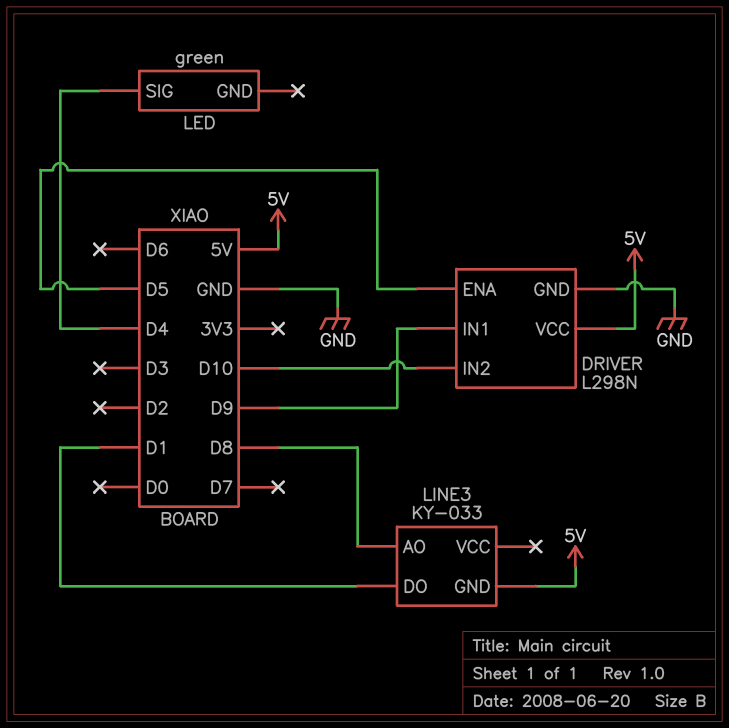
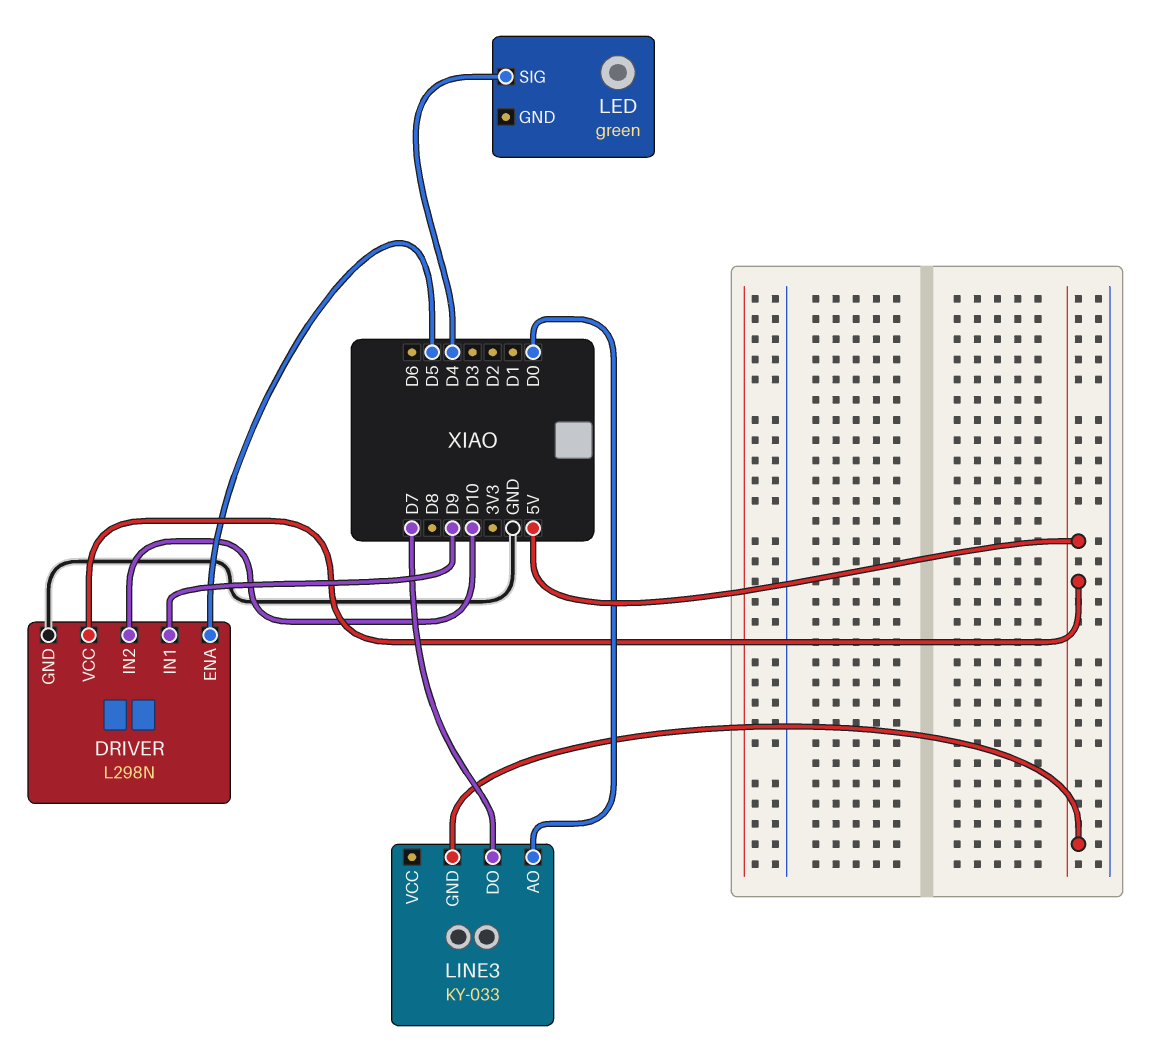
LINE3 pin AO: D8 -> D0
LINE3 pin DO: D1 -> D7

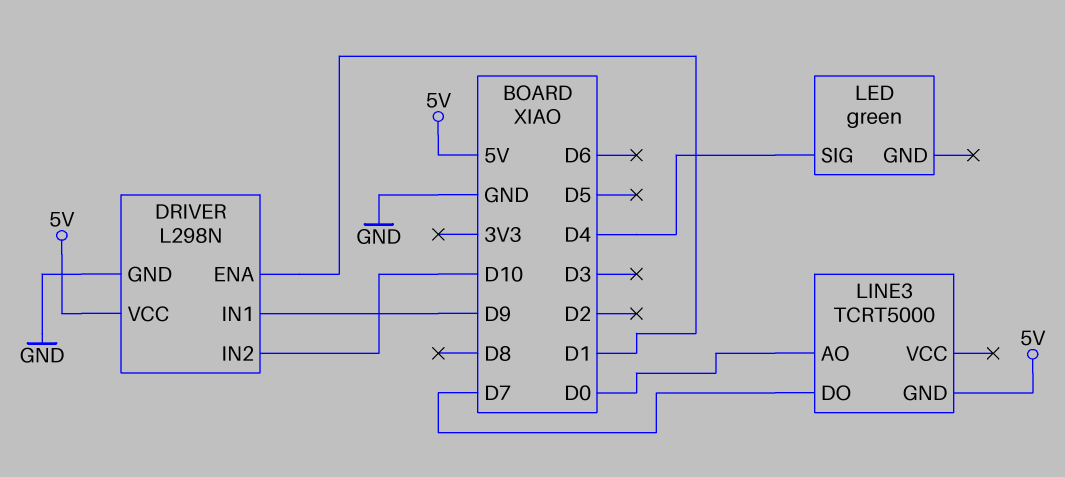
DRIVER pin ENA: D5 -> D1
LINE3: KY-033 -> TCRT5000

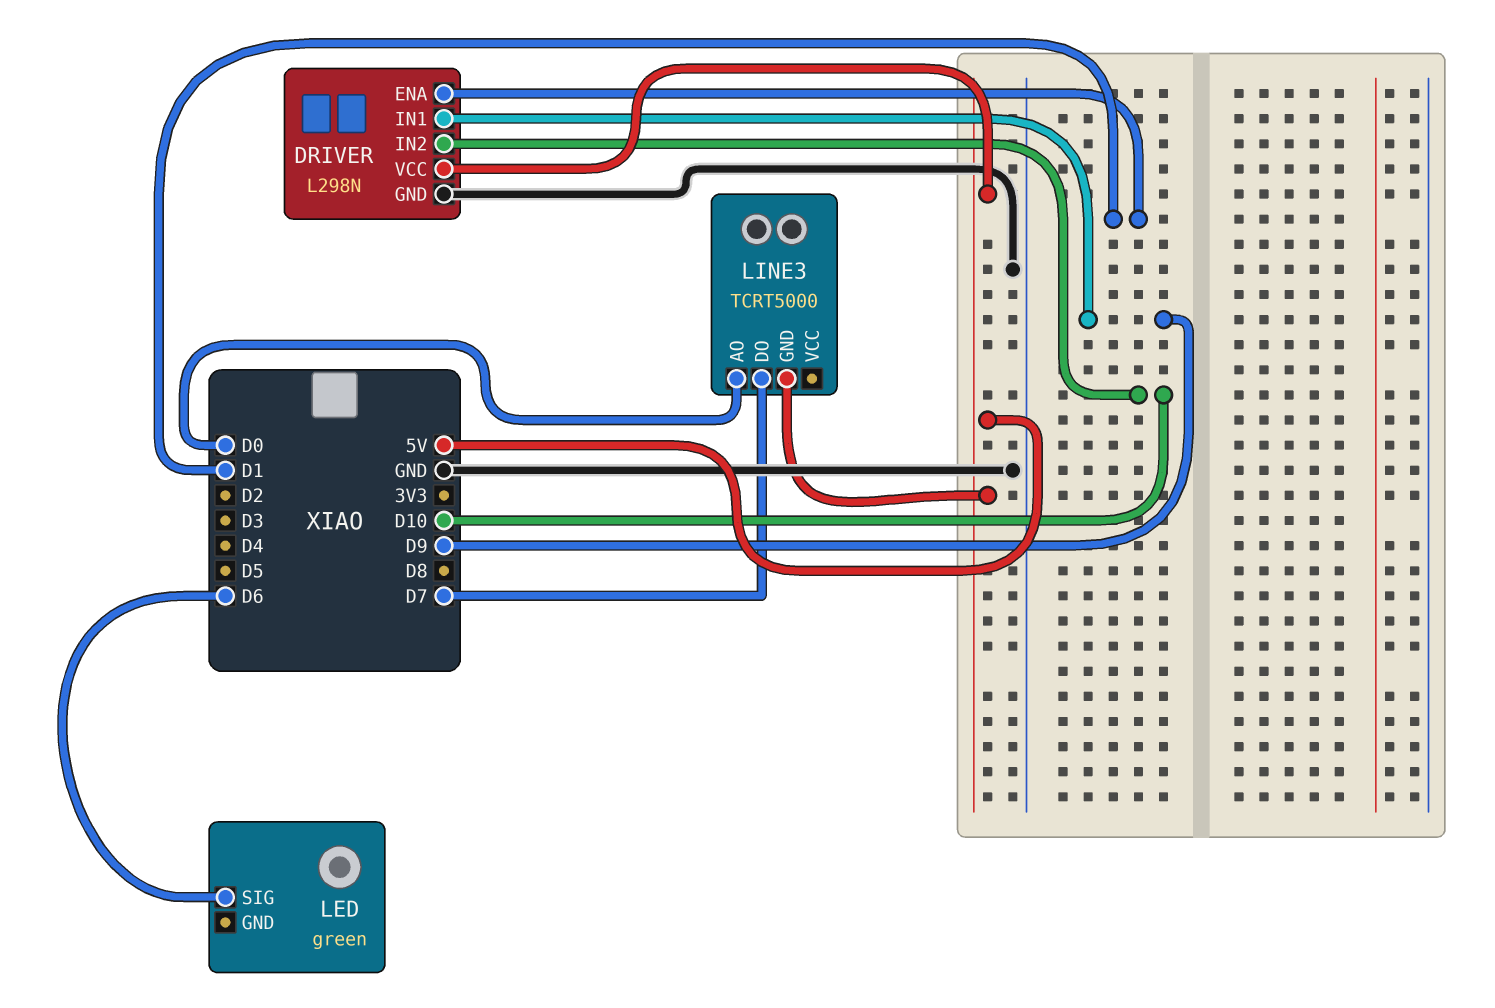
LED pin SIG: D4 -> D6

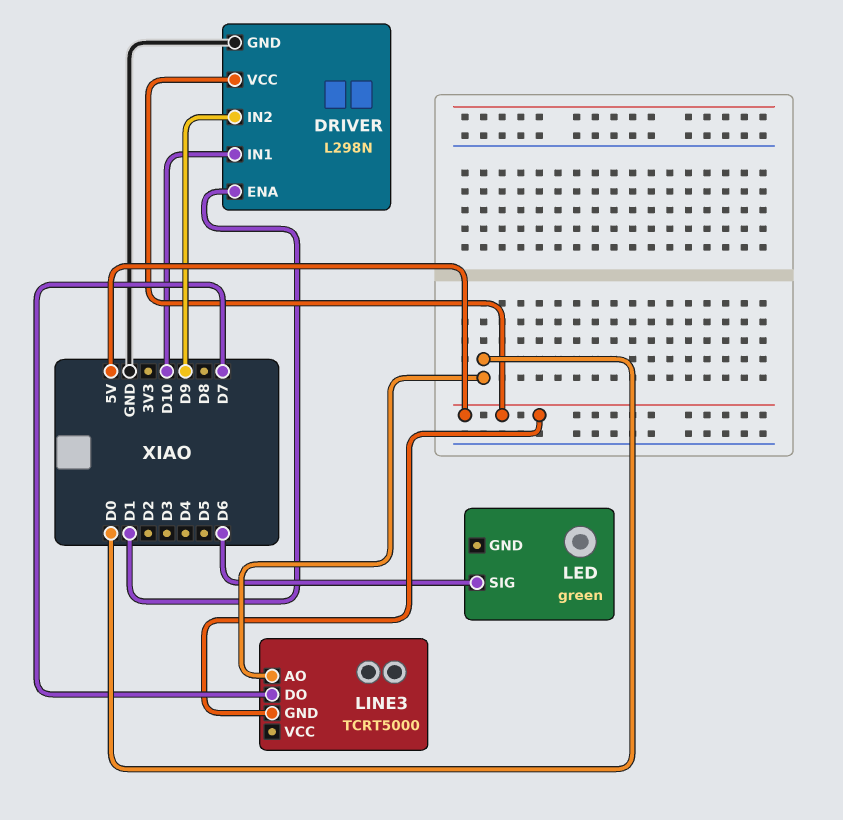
DRIVER pin IN1: D9 -> D10
DRIVER pin IN2: D10 -> D9

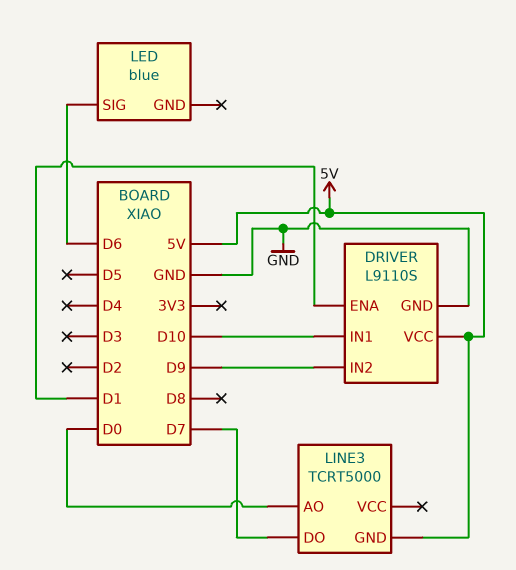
DRIVER: L298N -> L9110S
LED: green -> blue

